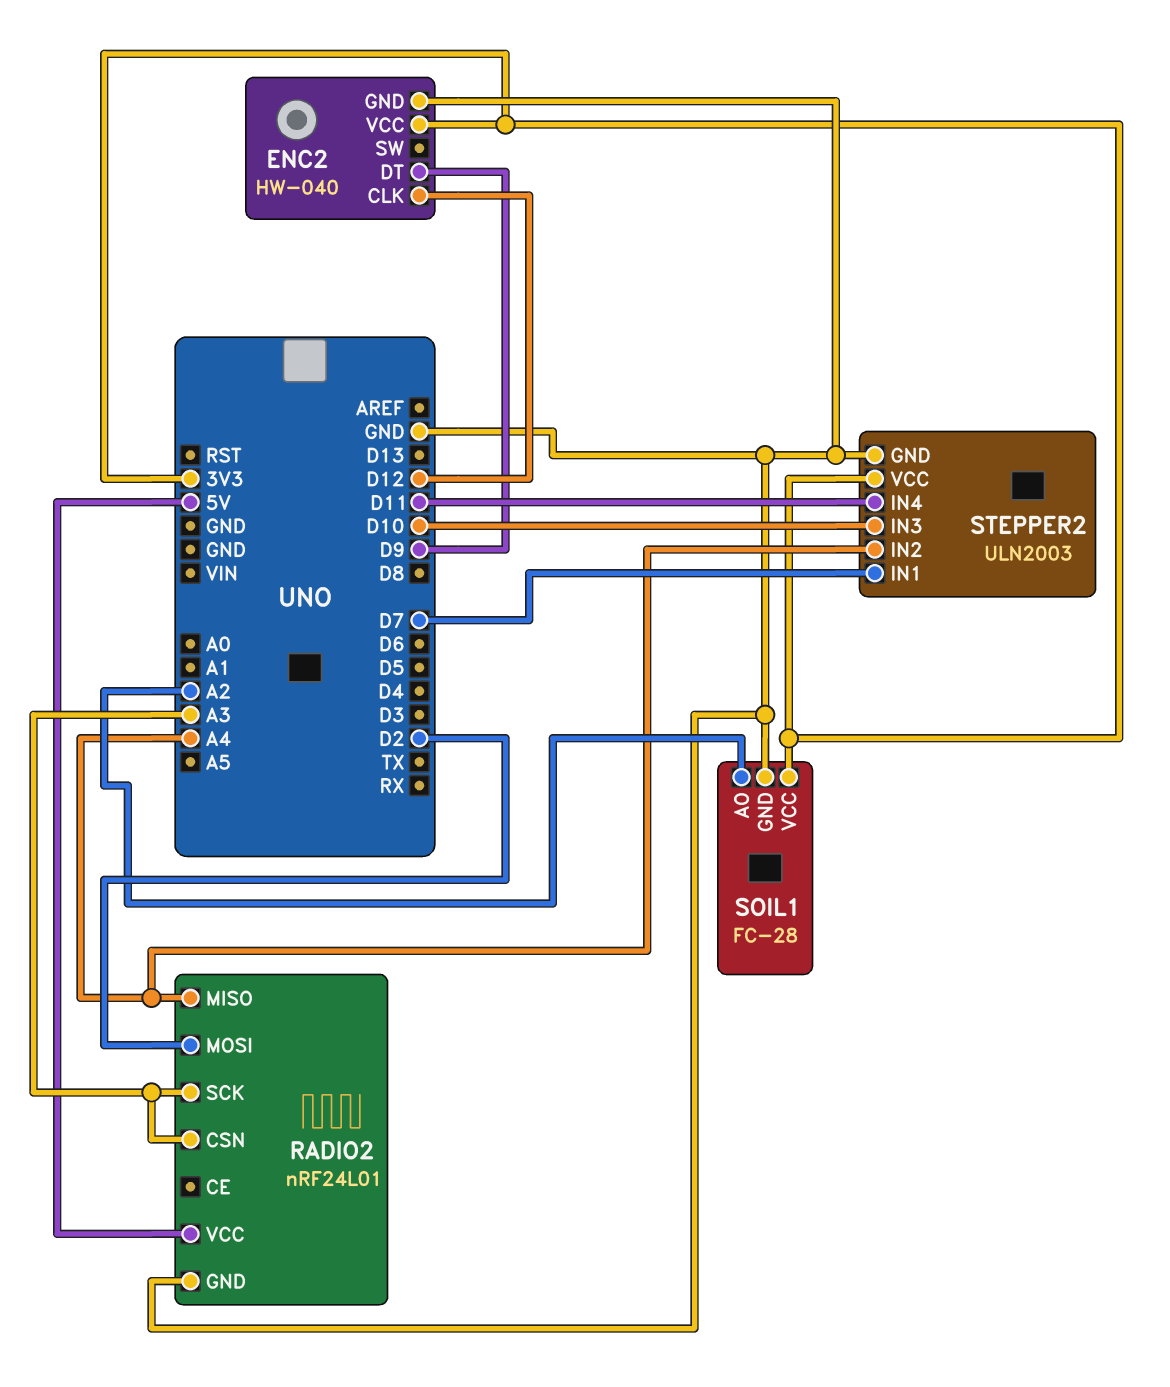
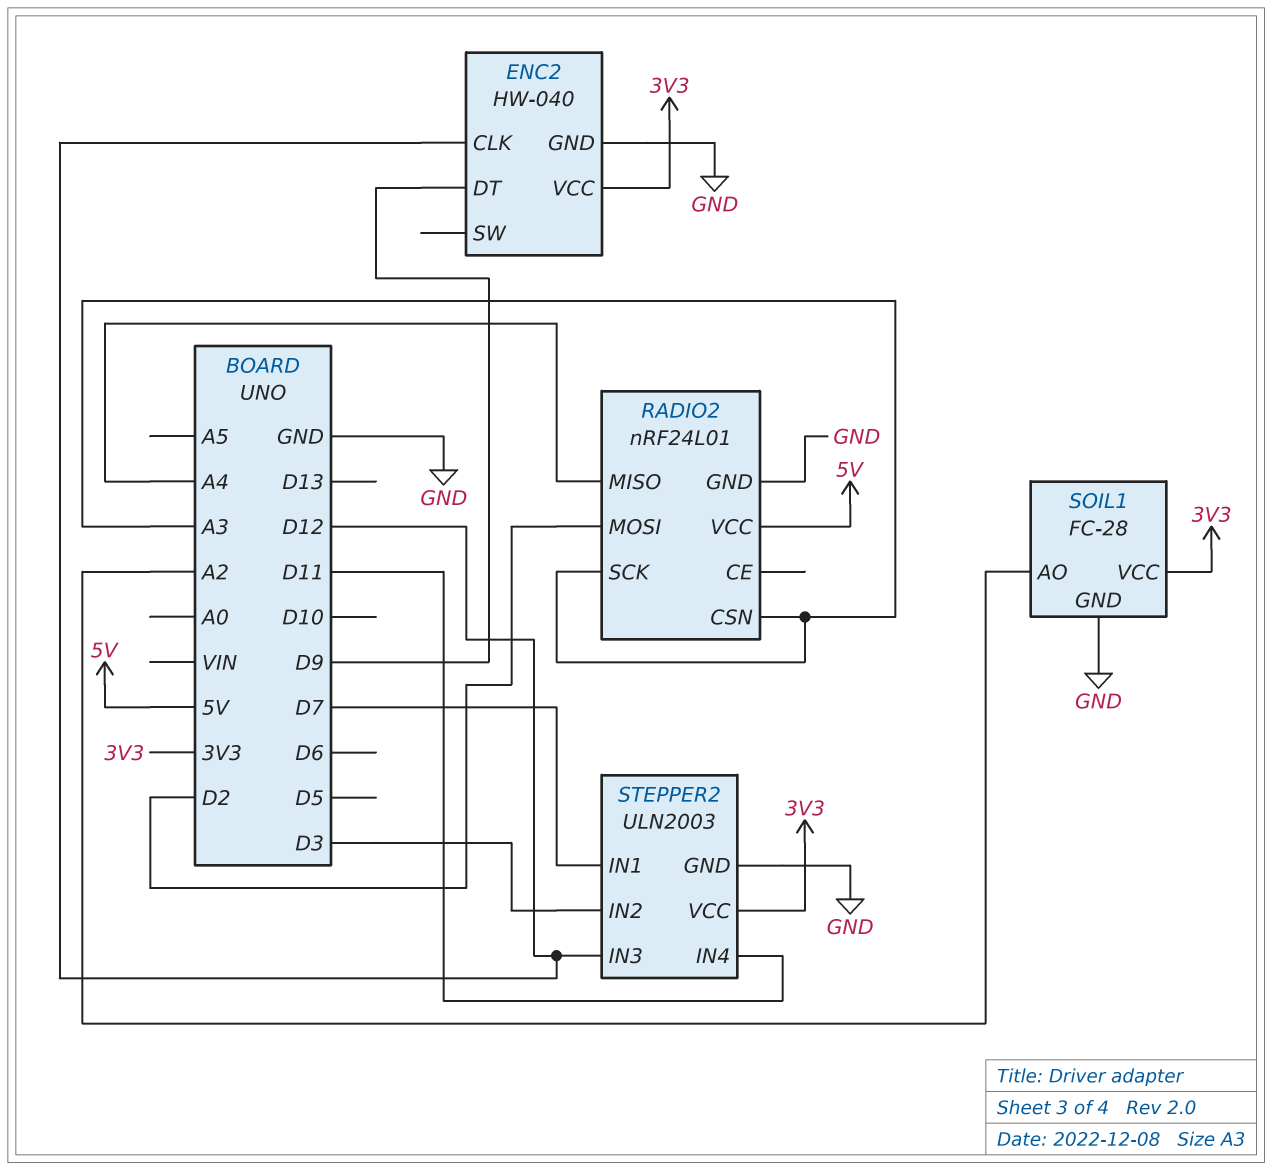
STEPPER2 pin IN2: A4 -> D3
STEPPER2 pin IN3: D10 -> D12

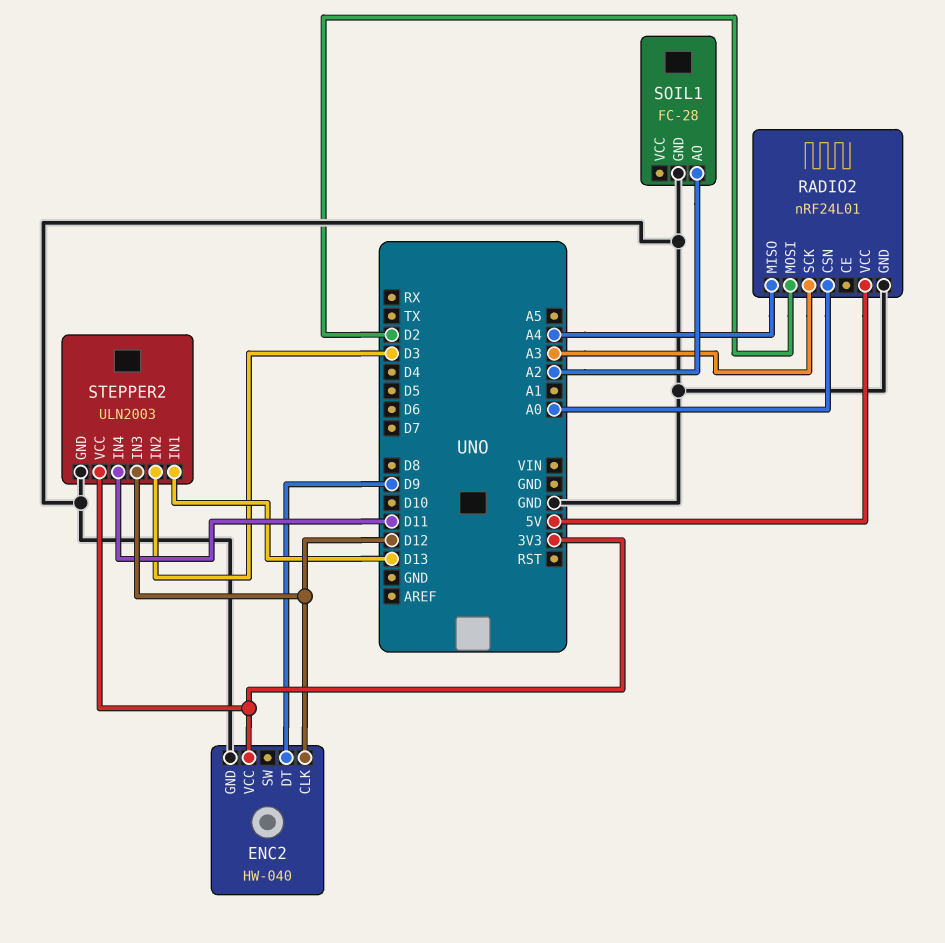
RADIO2 pin CSN: A3 -> A0
SOIL1 pin VCC: 3V3 -> none
STEPPER2 pin IN1: D7 -> D13

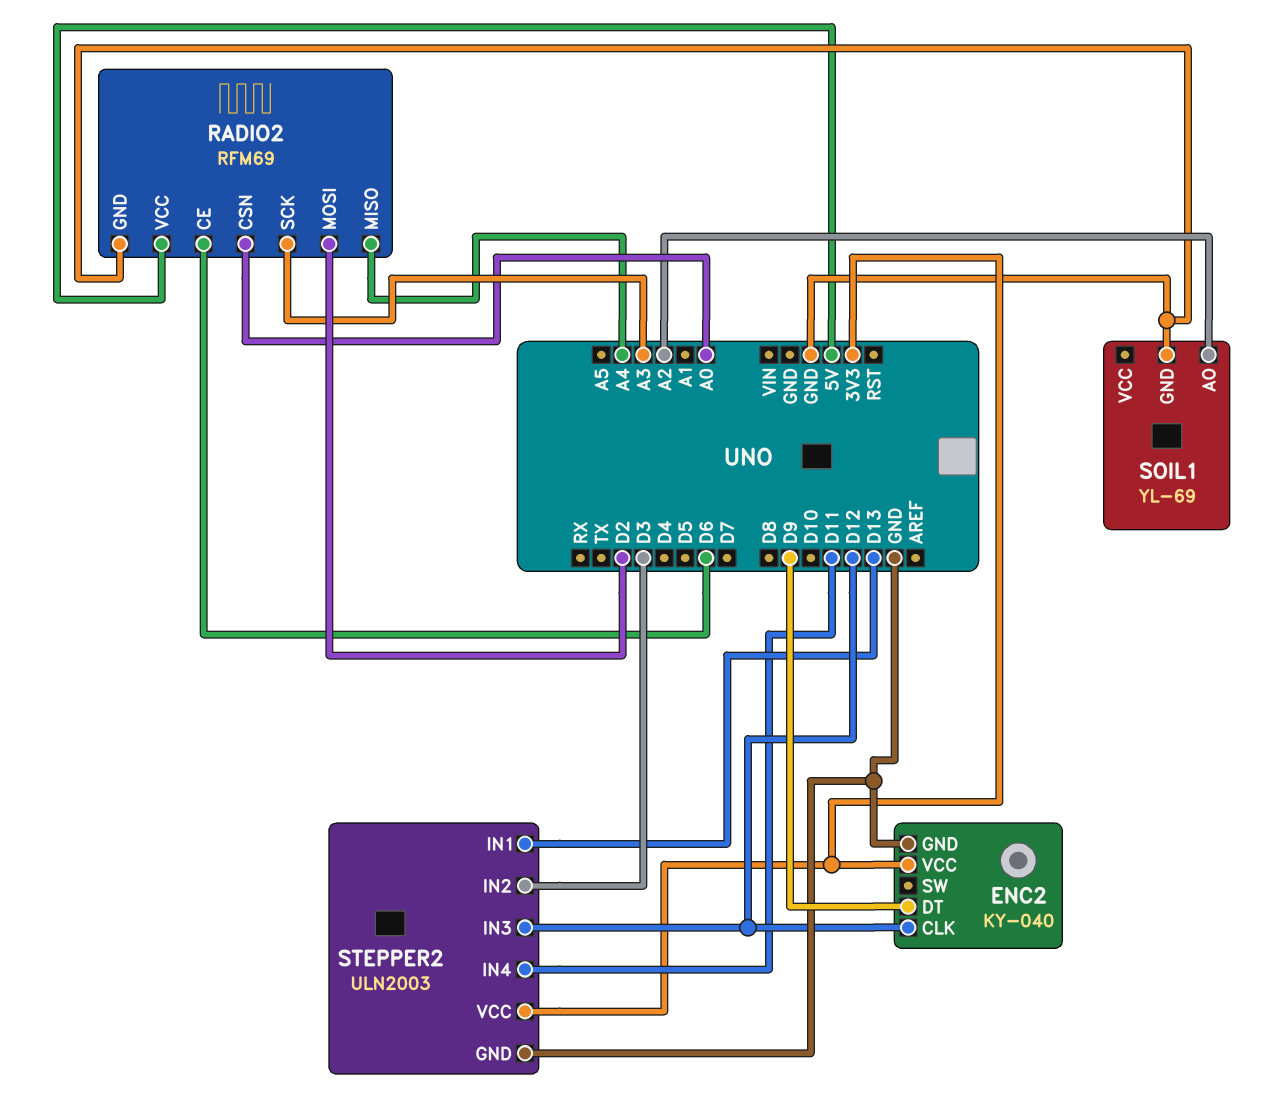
ENC2: HW-040 -> KY-040
RADIO2: nRF24L01 -> RFM69
RADIO2 pin CE: none -> D6
SOIL1: FC-28 -> YL-69

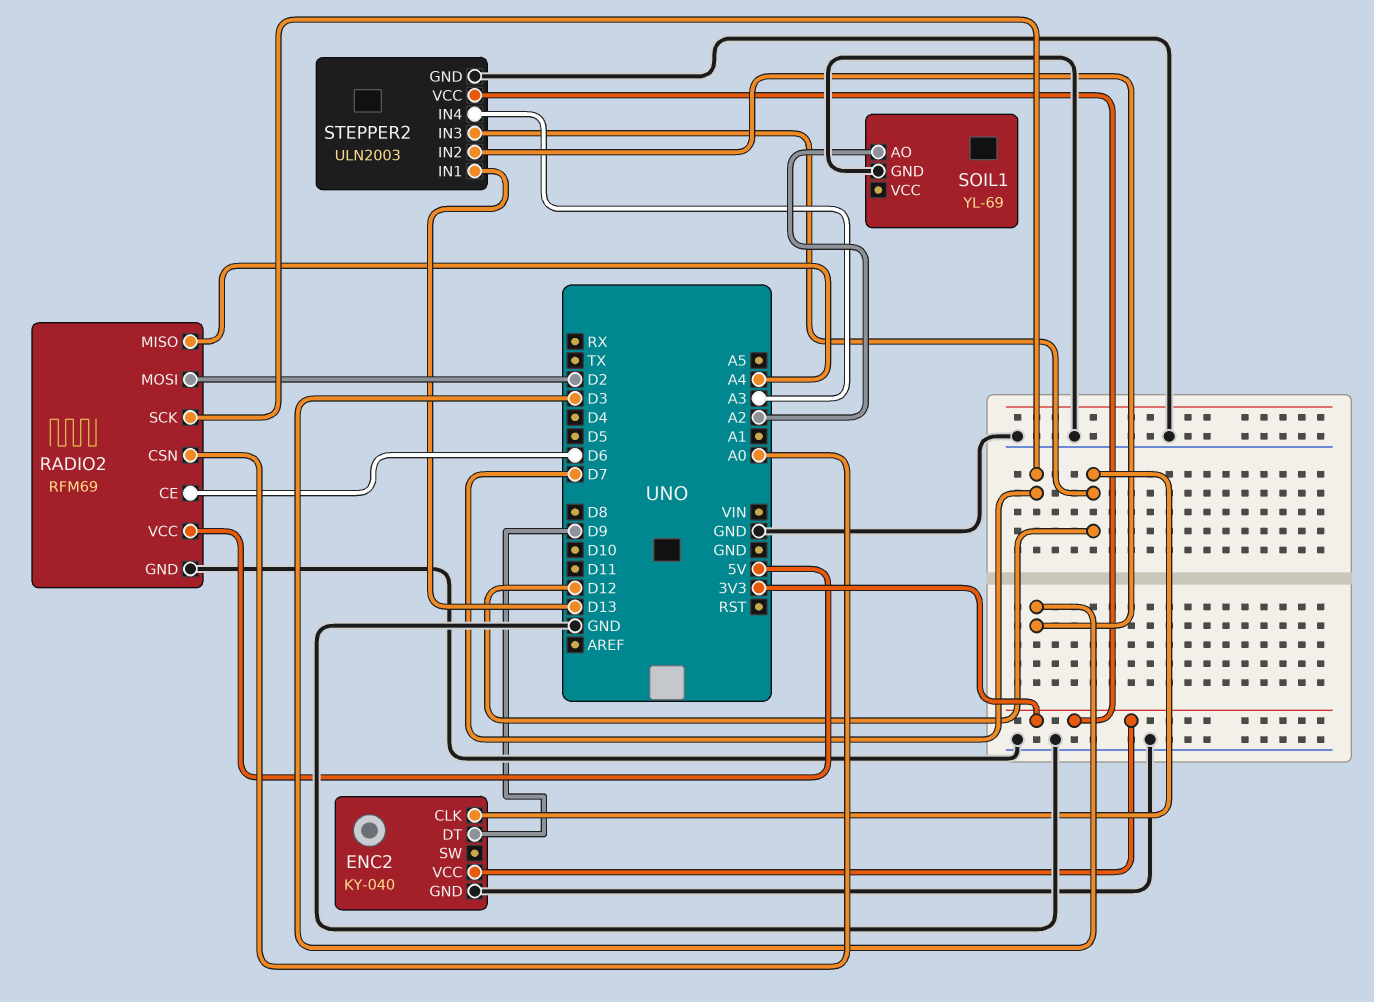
RADIO2 pin SCK: A3 -> D7
STEPPER2 pin IN4: D11 -> A3

